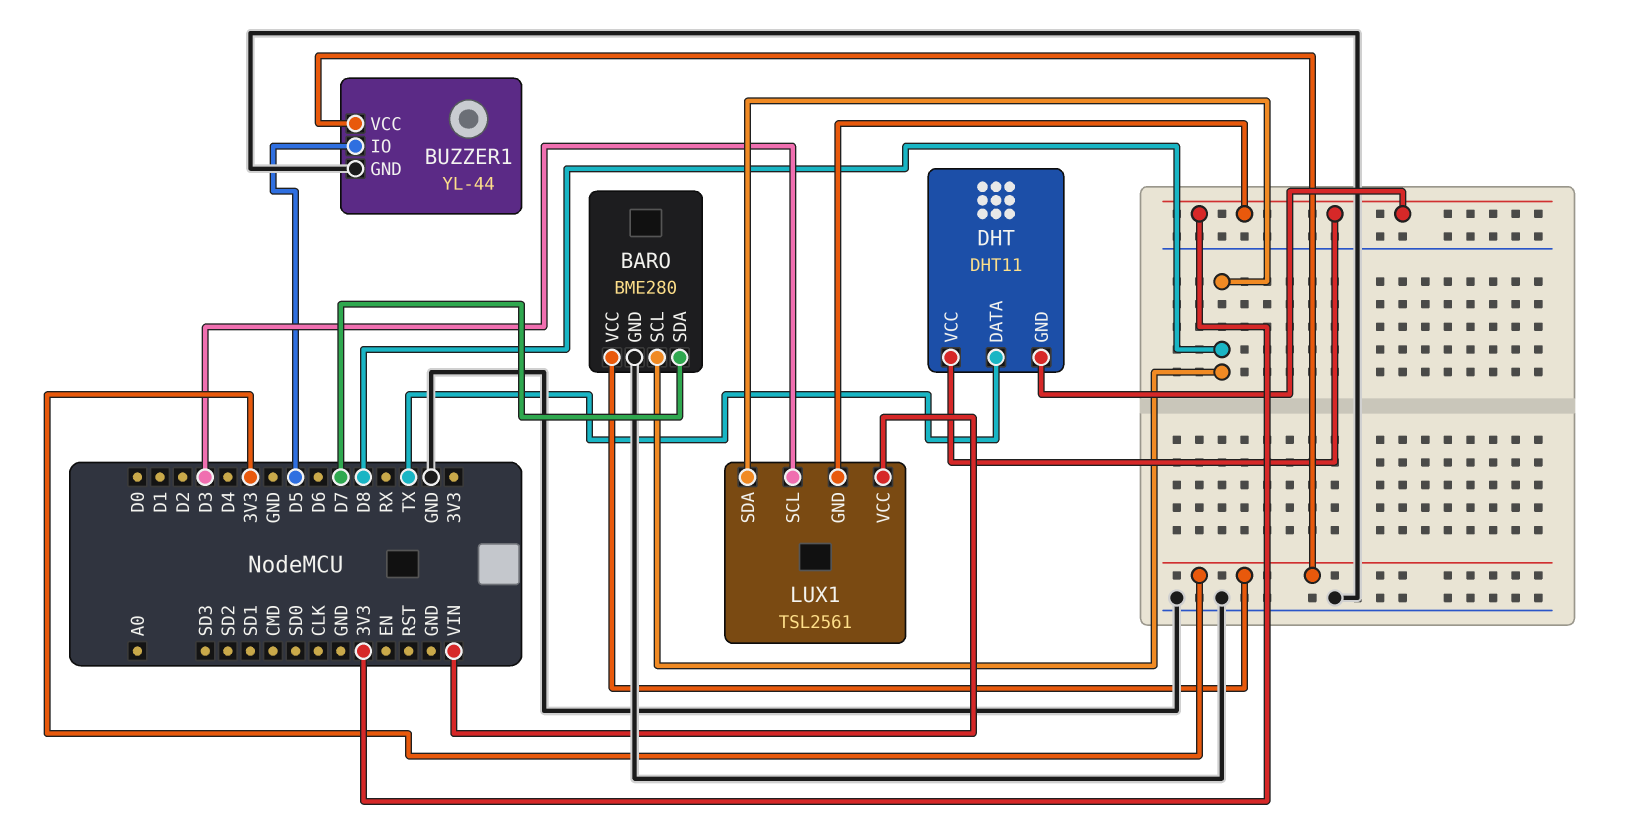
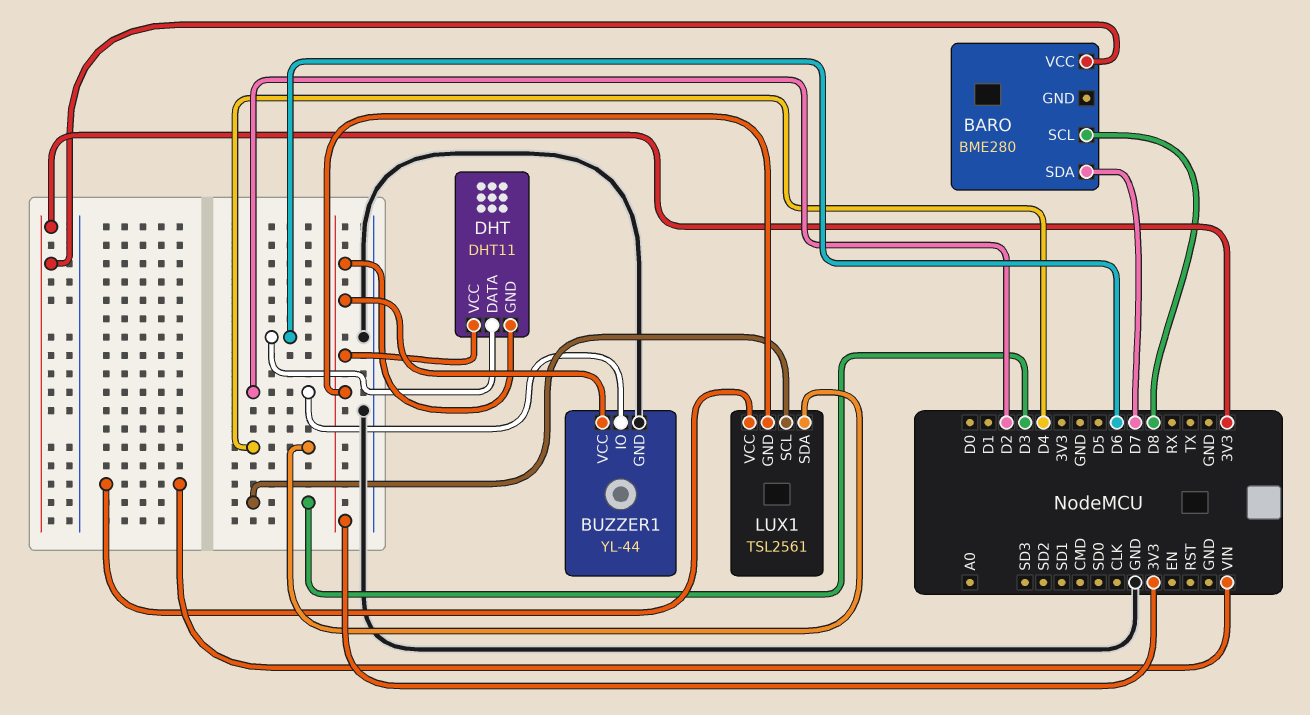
BARO pin GND: GND -> none
BUZZER1 pin IO: D5 -> D2
DHT pin DATA: TX -> D6
LUX1 pin SDA: D8 -> D4

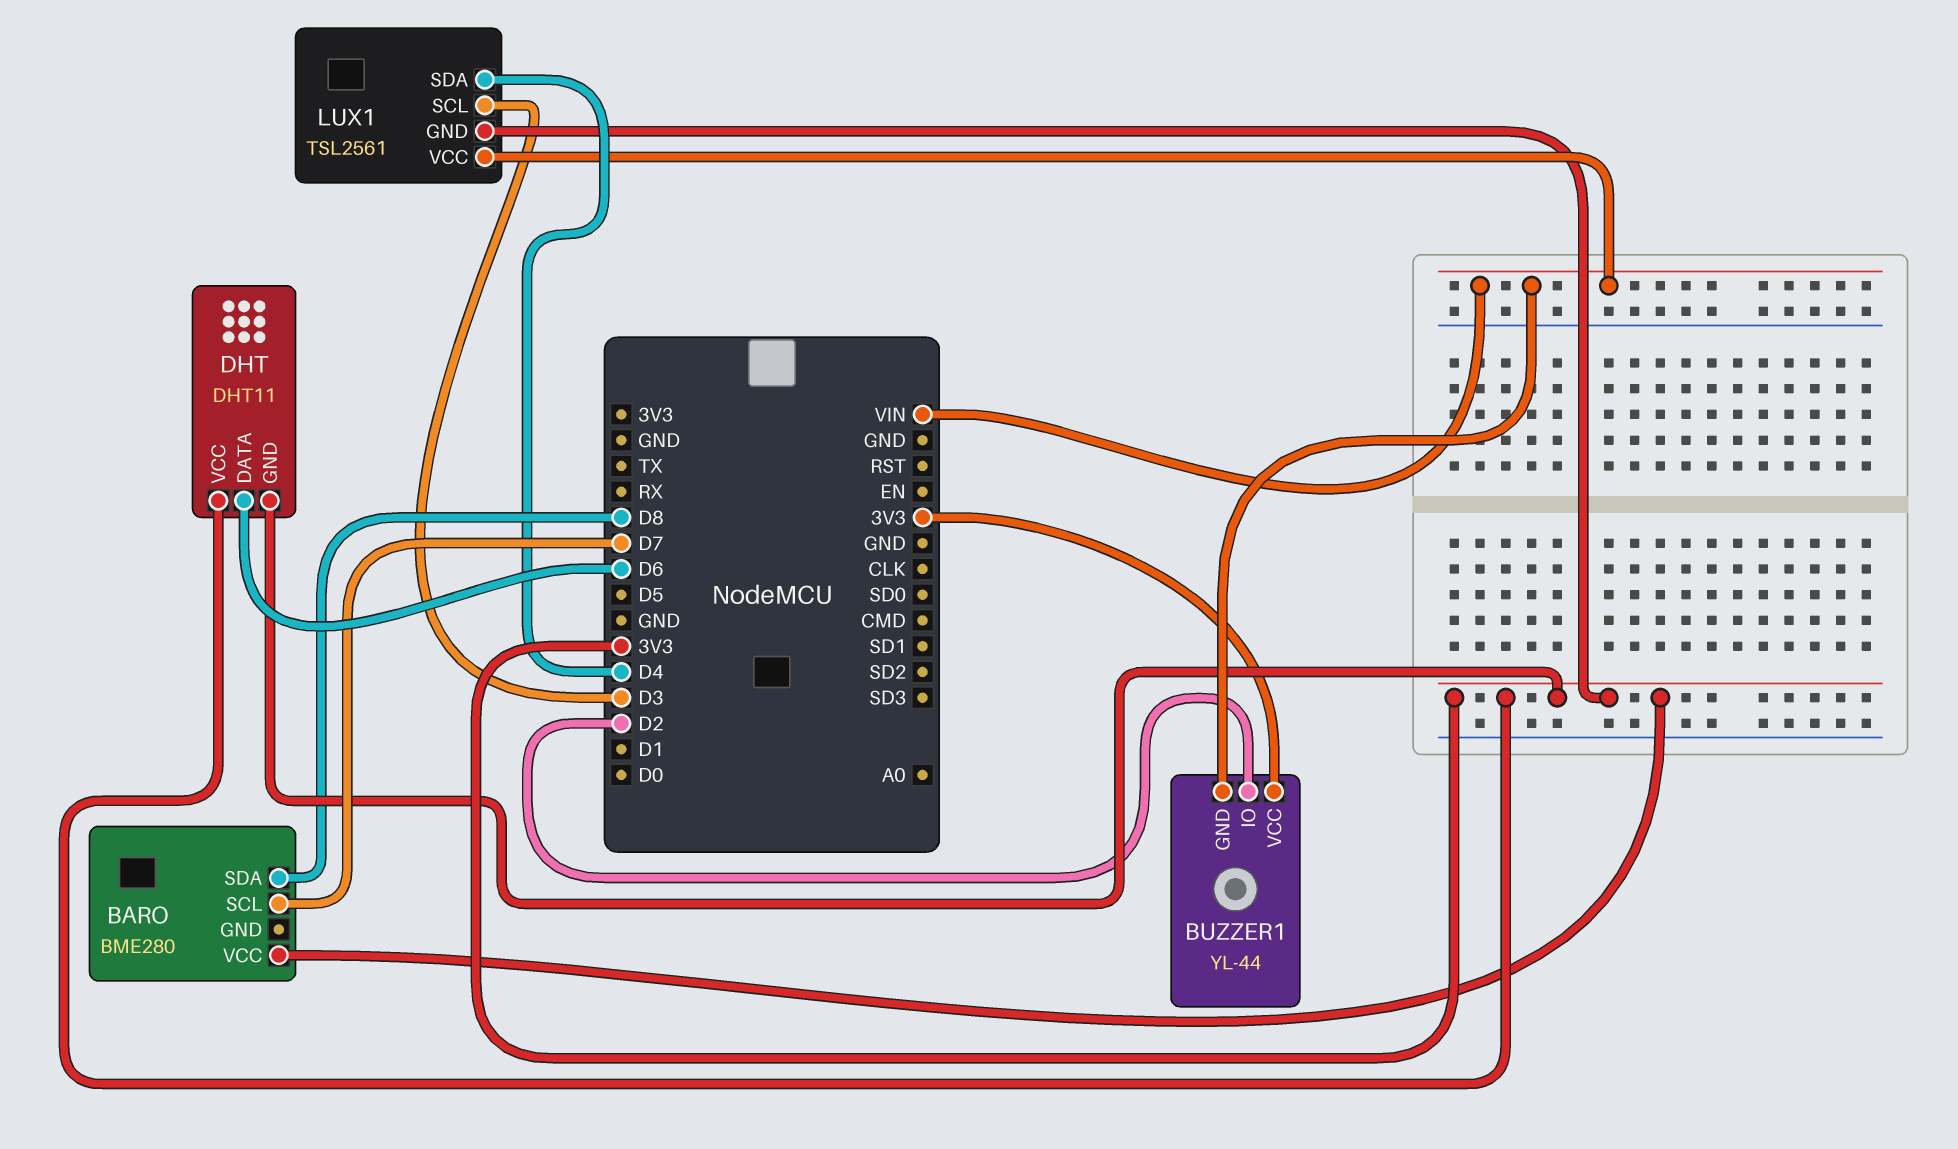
BARO pin SCL: D8 -> D7
BARO pin SDA: D7 -> D8
BUZZER1 pin GND: GND -> VIN

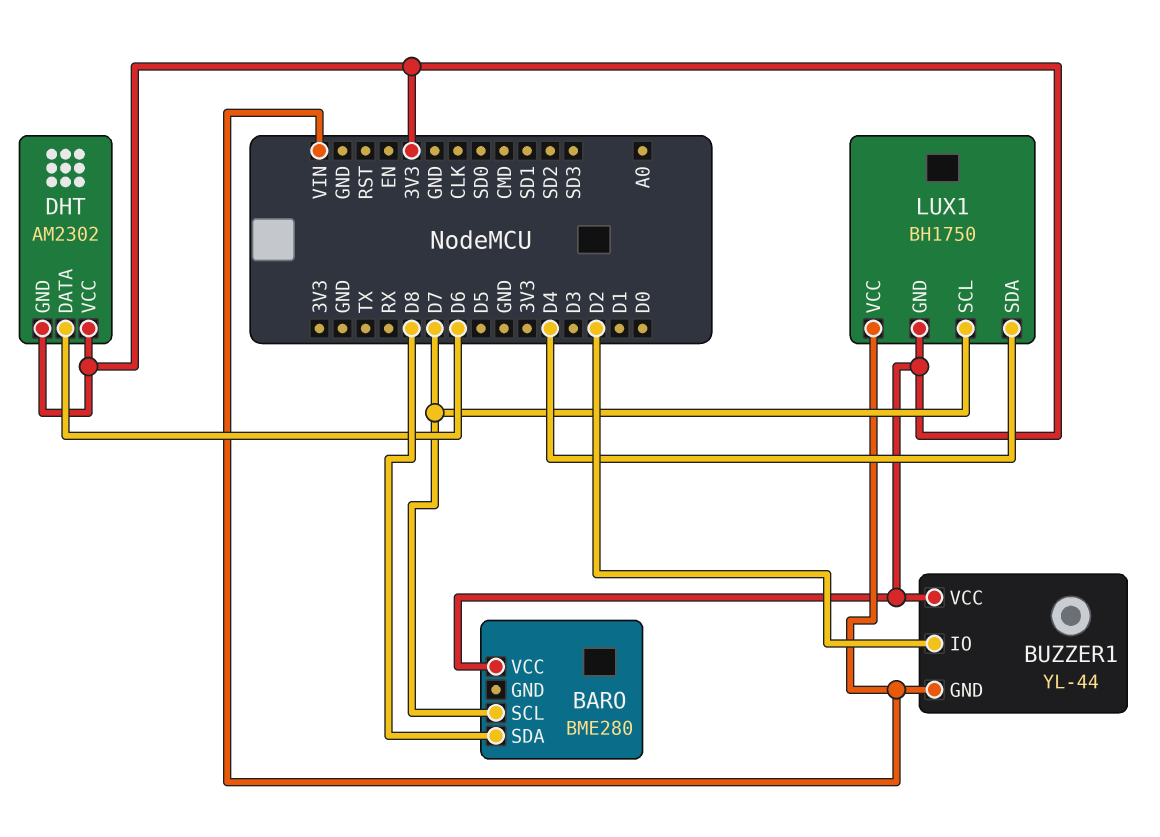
DHT: DHT11 -> AM2302
LUX1: TSL2561 -> BH1750
LUX1 pin SCL: D3 -> D7

